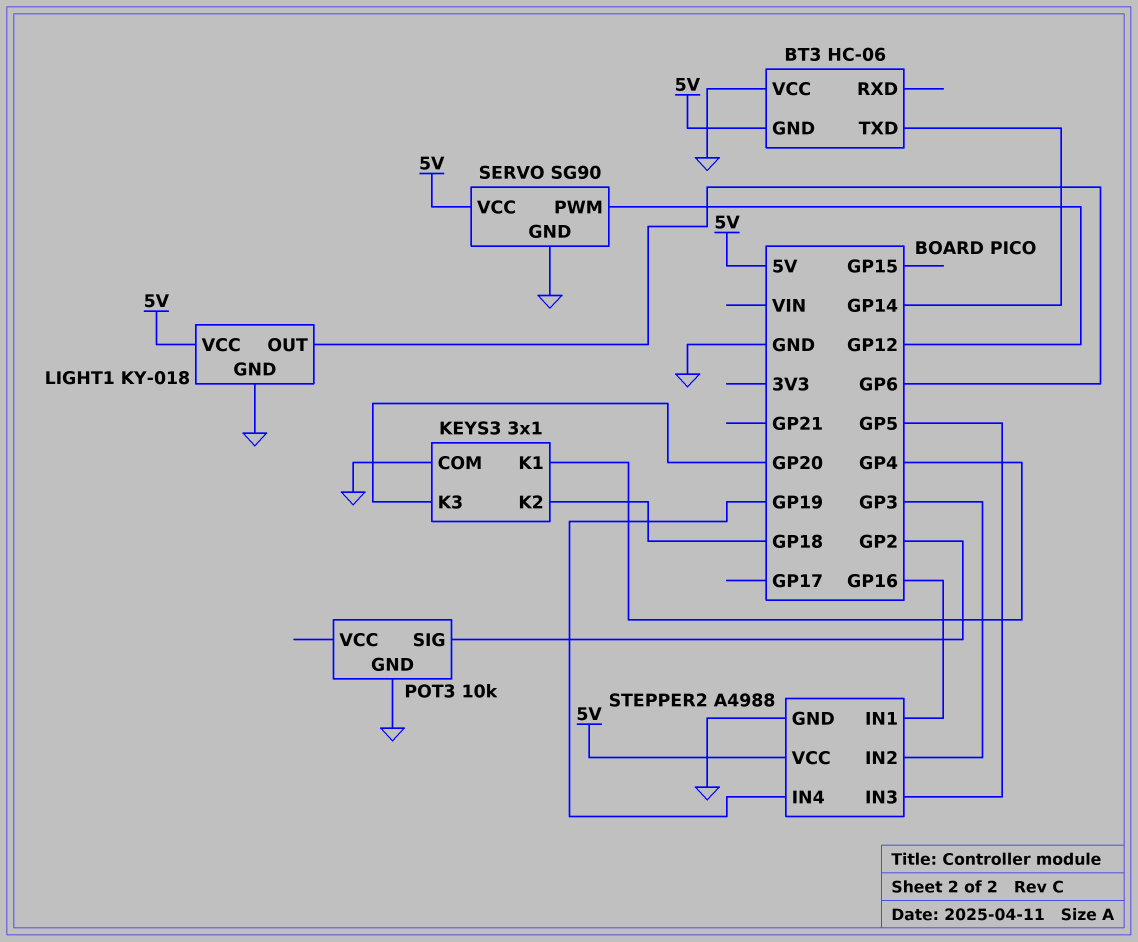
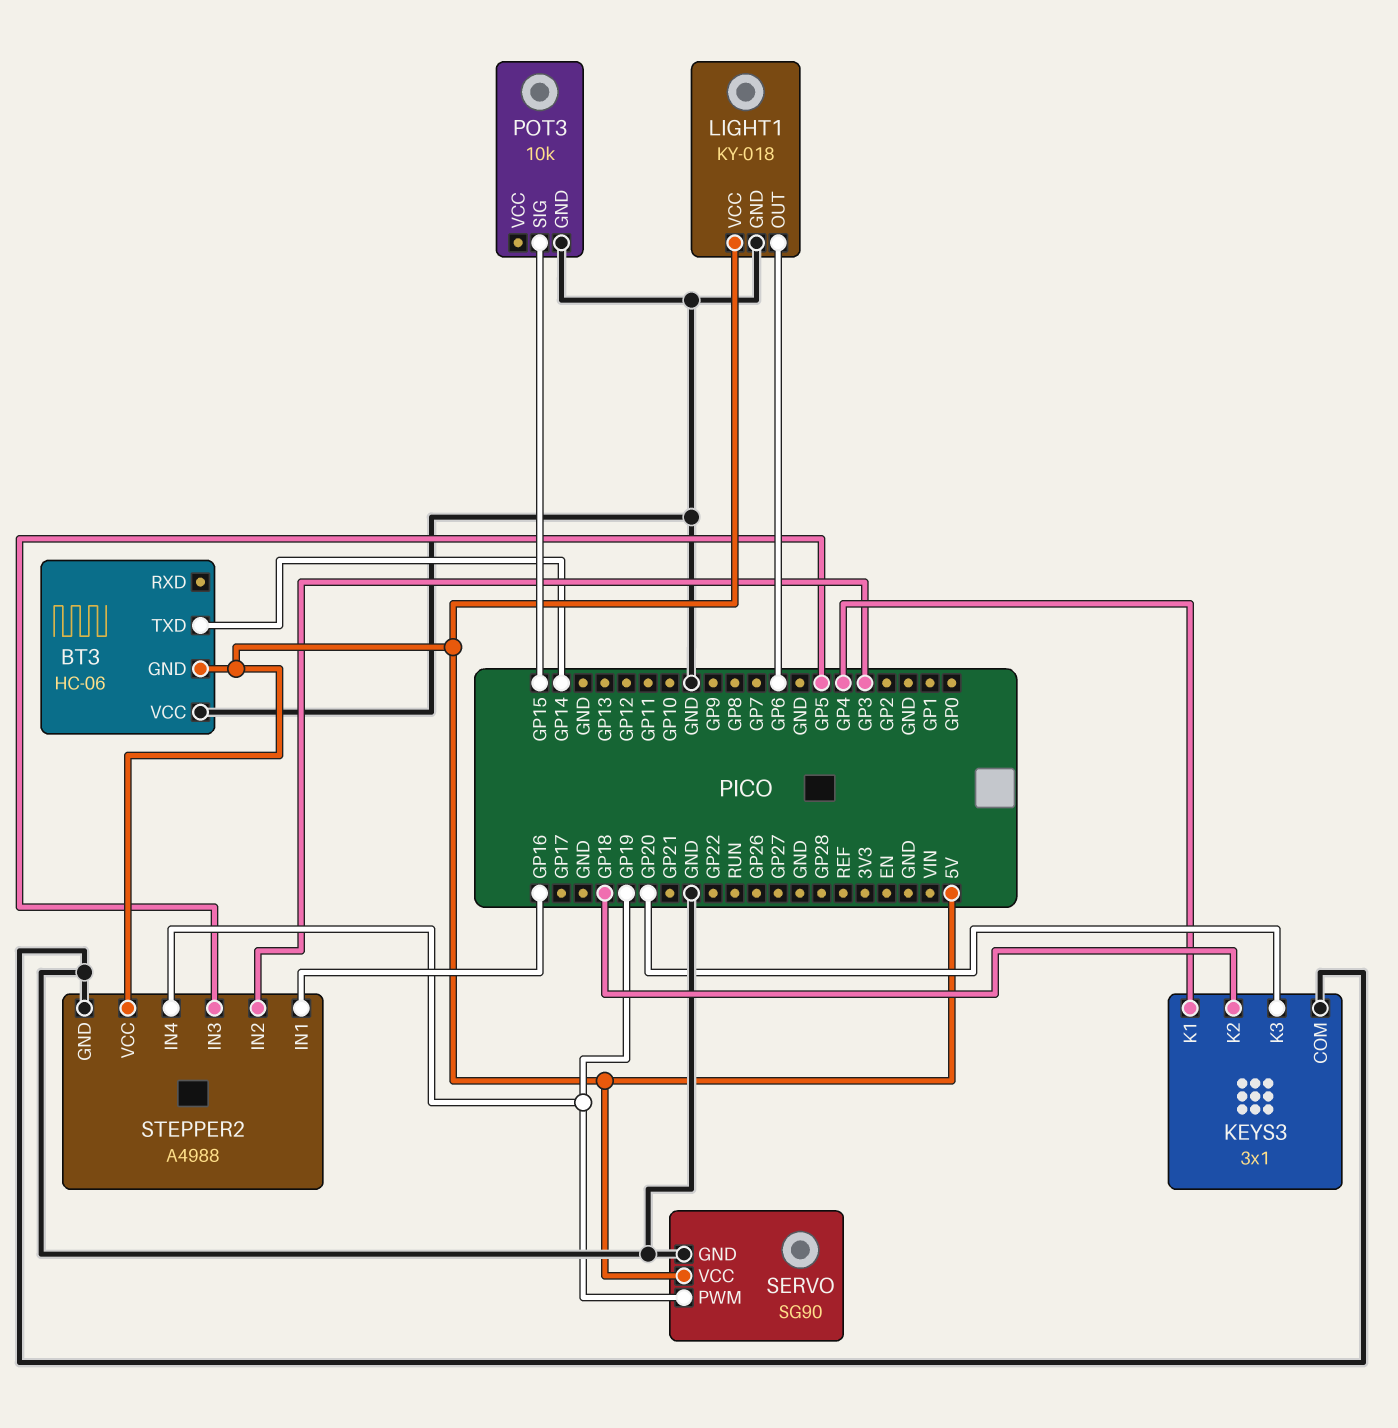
POT3 pin SIG: GP2 -> GP15
SERVO pin PWM: GP12 -> GP19

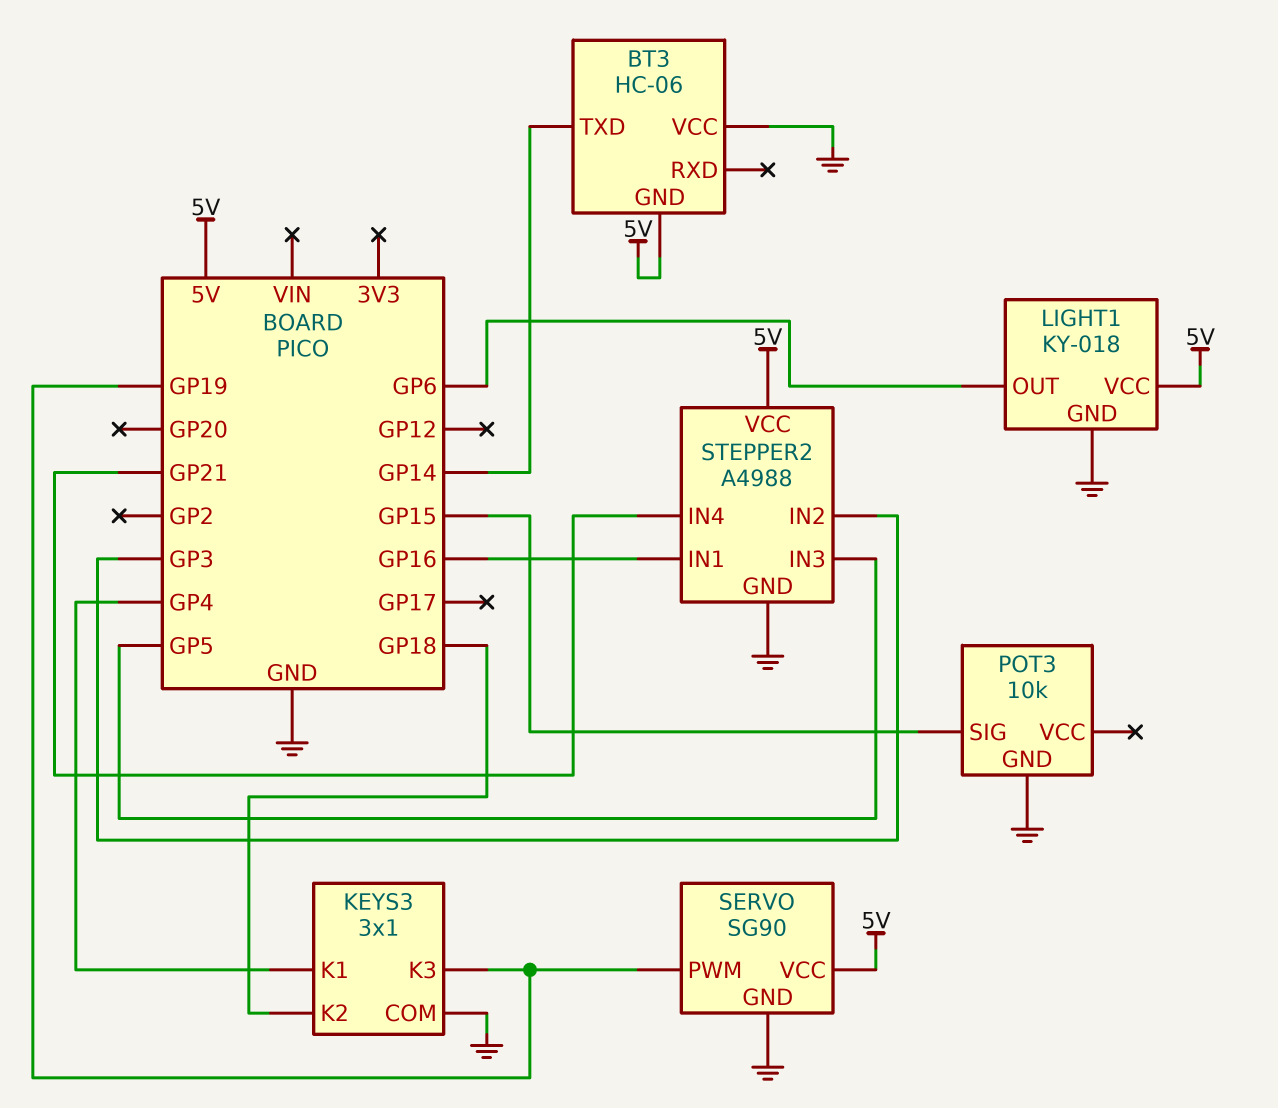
KEYS3 pin K3: GP20 -> GP19
STEPPER2 pin IN4: GP19 -> GP21

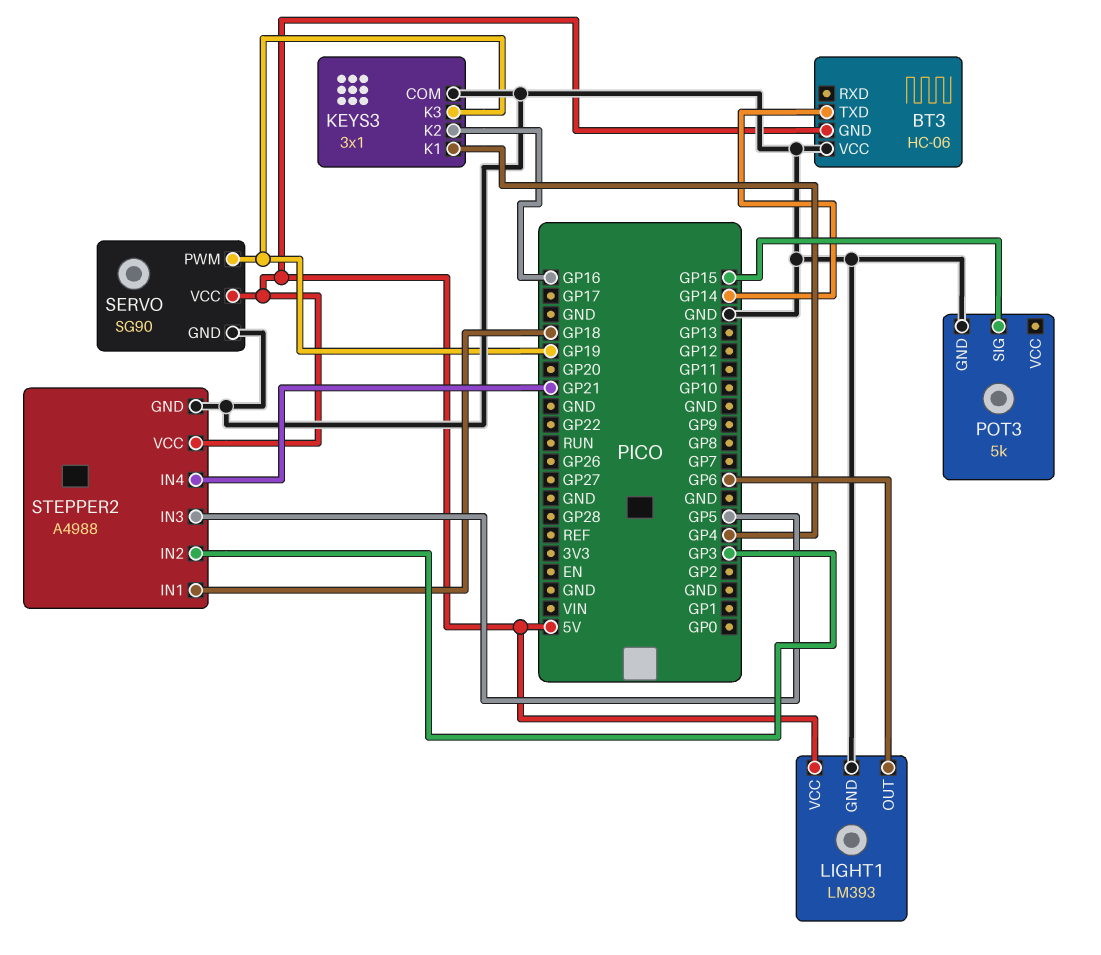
KEYS3 pin K2: GP18 -> GP16
LIGHT1: KY-018 -> LM393
POT3: 10k -> 5k
STEPPER2 pin IN1: GP16 -> GP18

